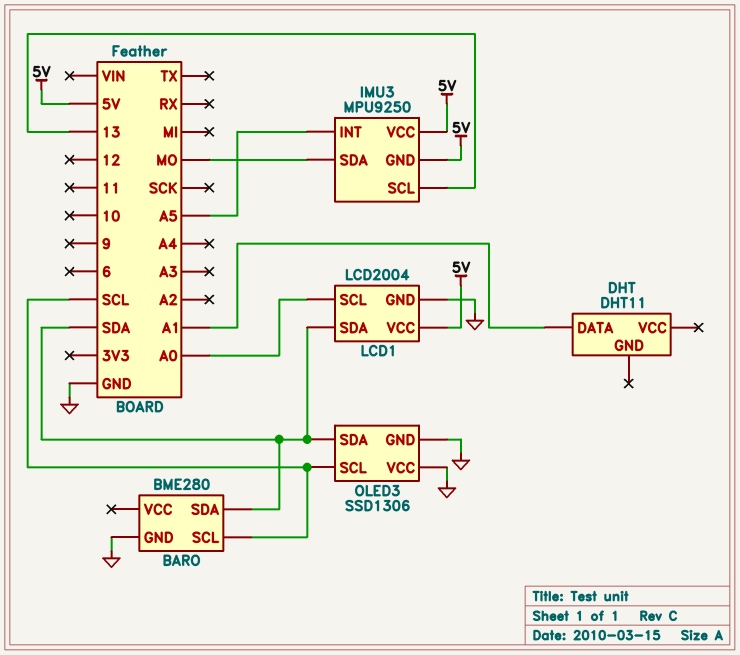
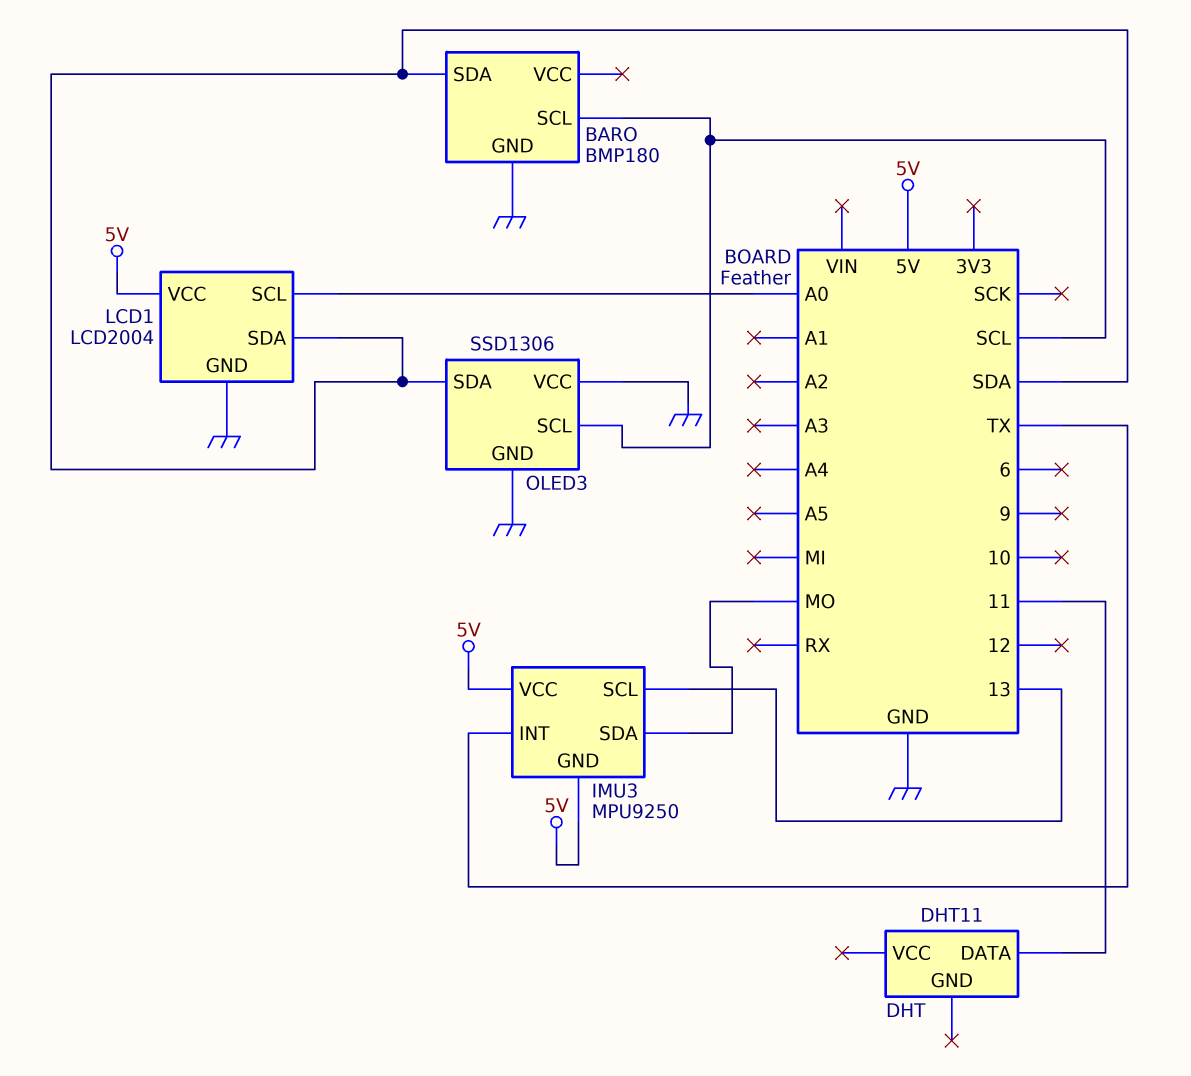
BARO: BME280 -> BMP180
DHT pin DATA: A1 -> 11
IMU3 pin INT: A5 -> TX

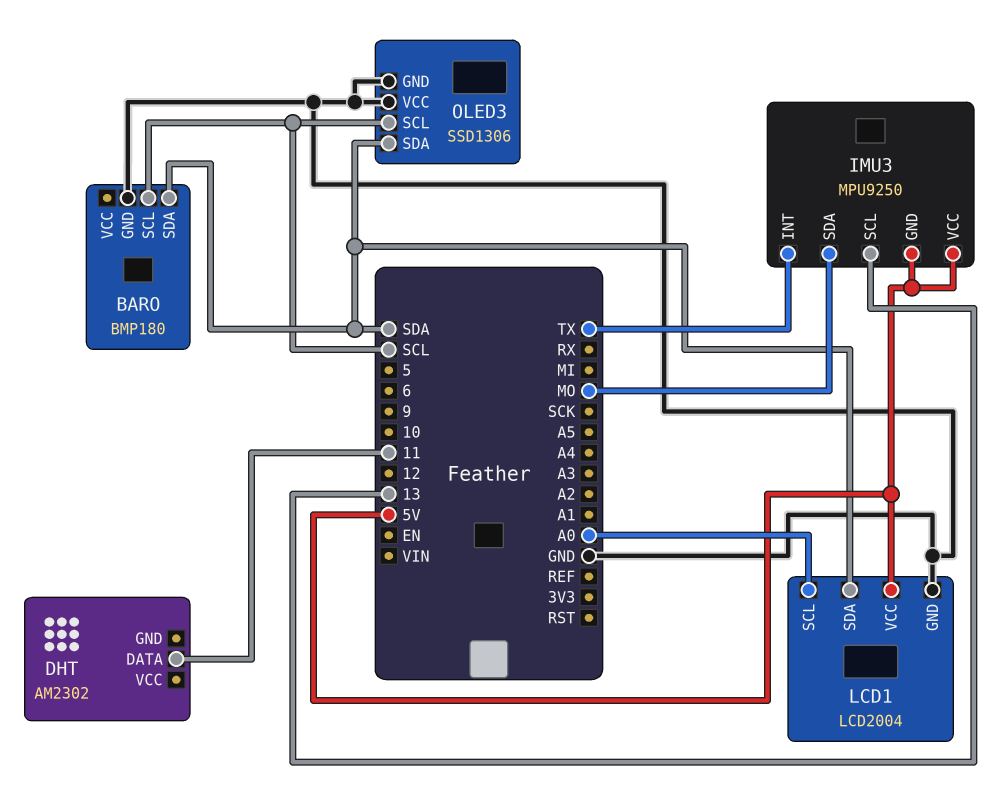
DHT: DHT11 -> AM2302

